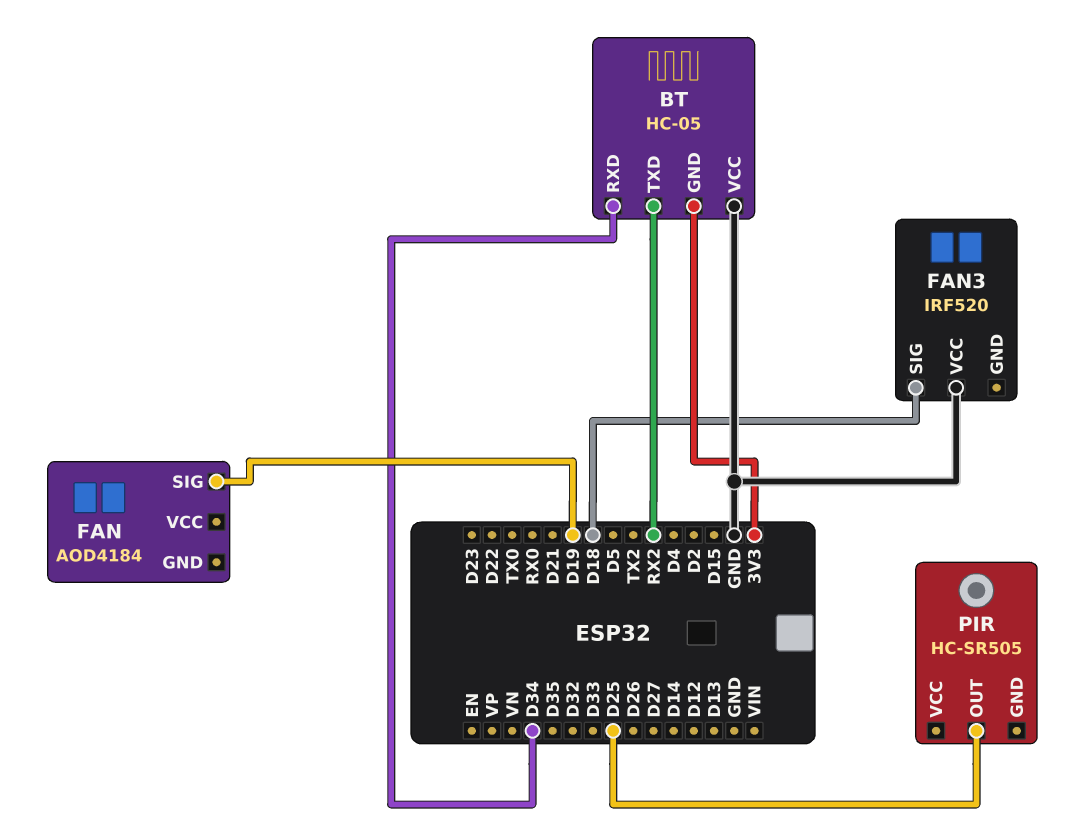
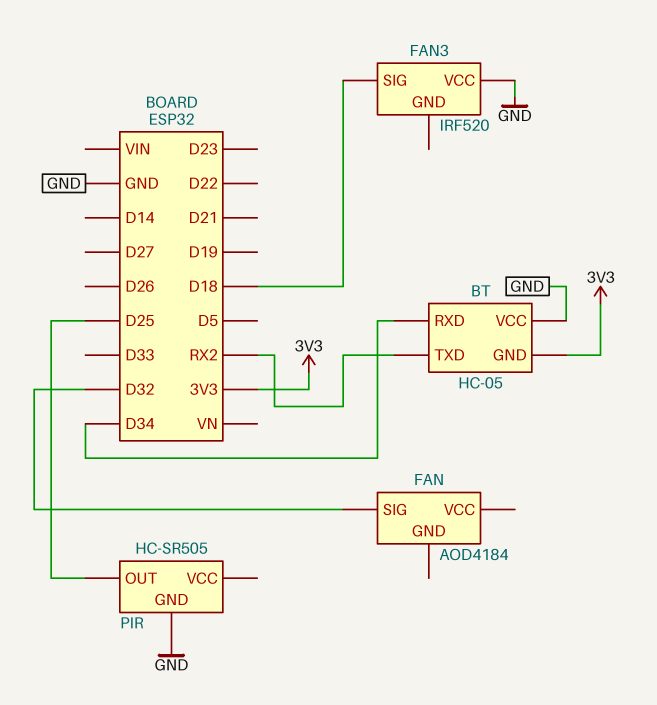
FAN pin SIG: D19 -> D32
PIR pin GND: none -> GND

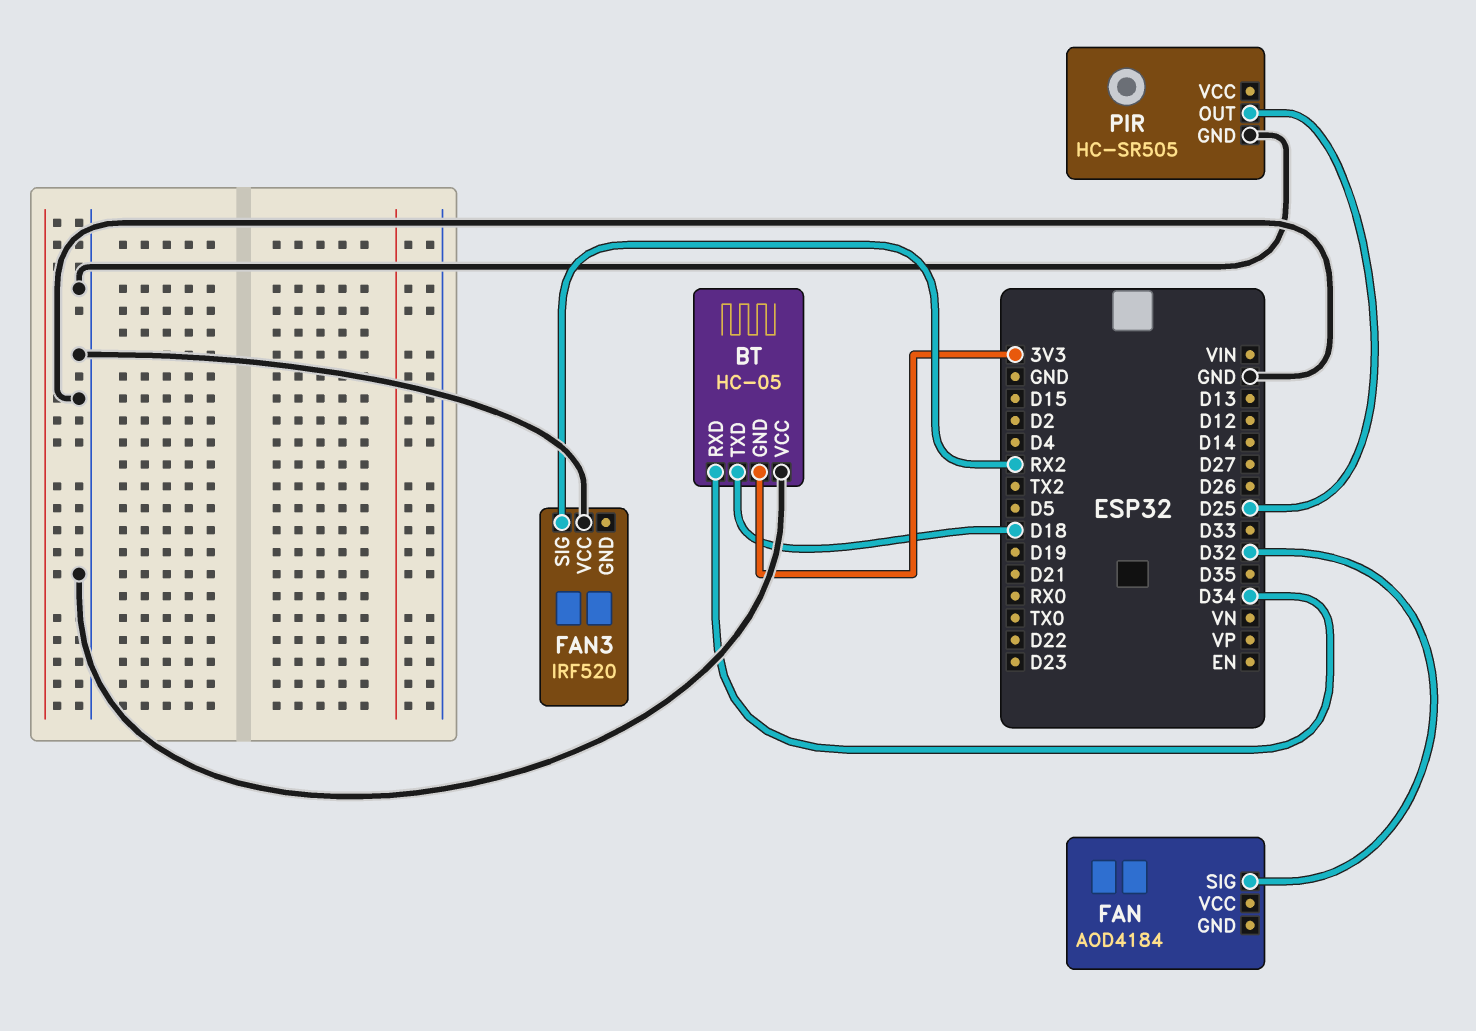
BT pin TXD: RX2 -> D18
FAN3 pin SIG: D18 -> RX2

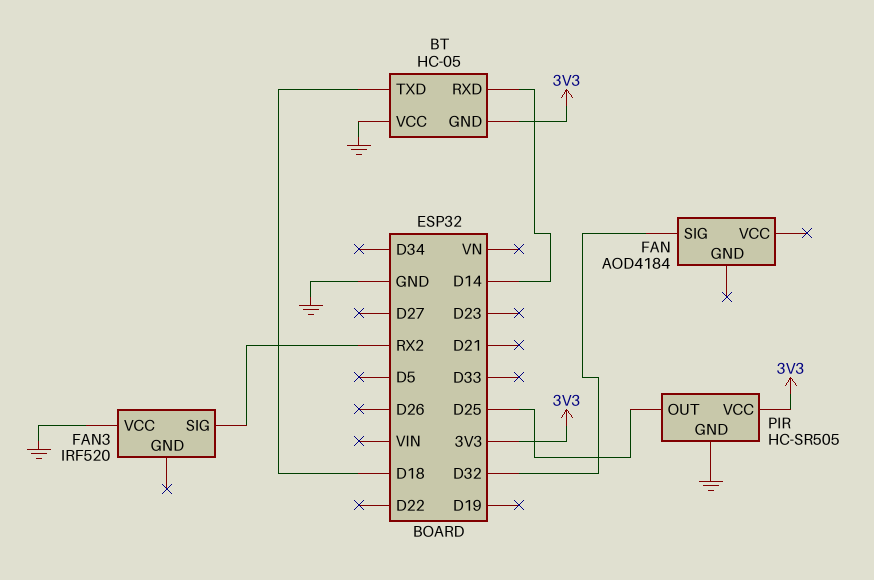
BT pin RXD: D34 -> D14
PIR pin VCC: none -> 3V3

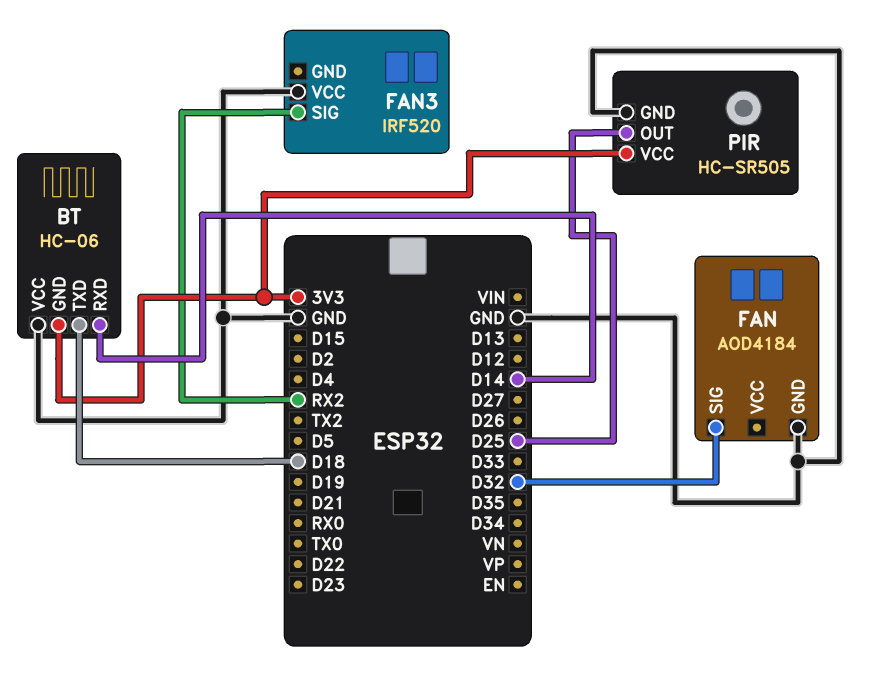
BT: HC-05 -> HC-06
FAN pin GND: none -> GND

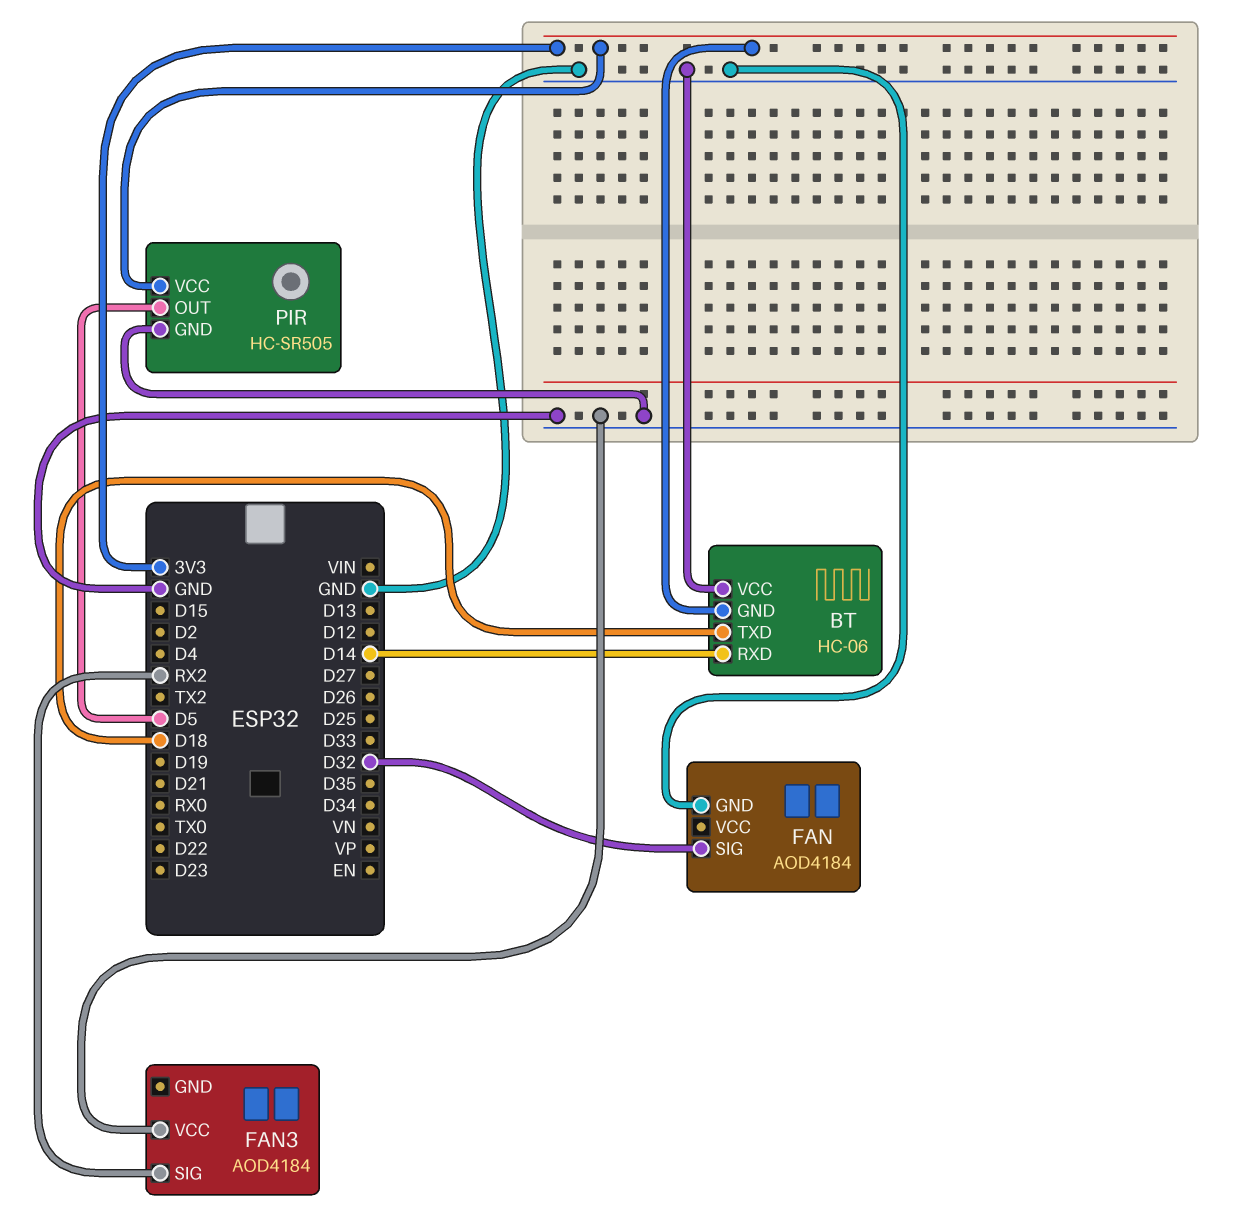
FAN3: IRF520 -> AOD4184
PIR pin OUT: D25 -> D5

